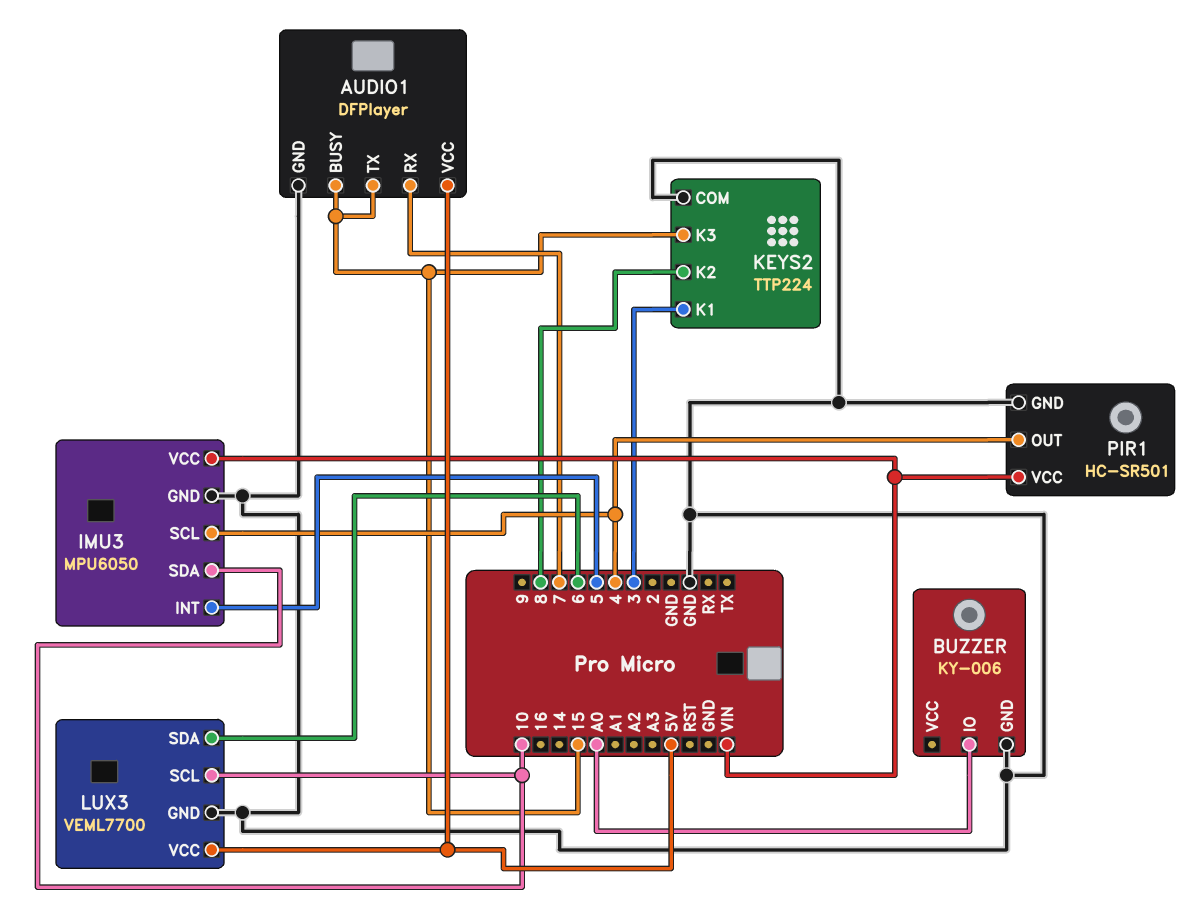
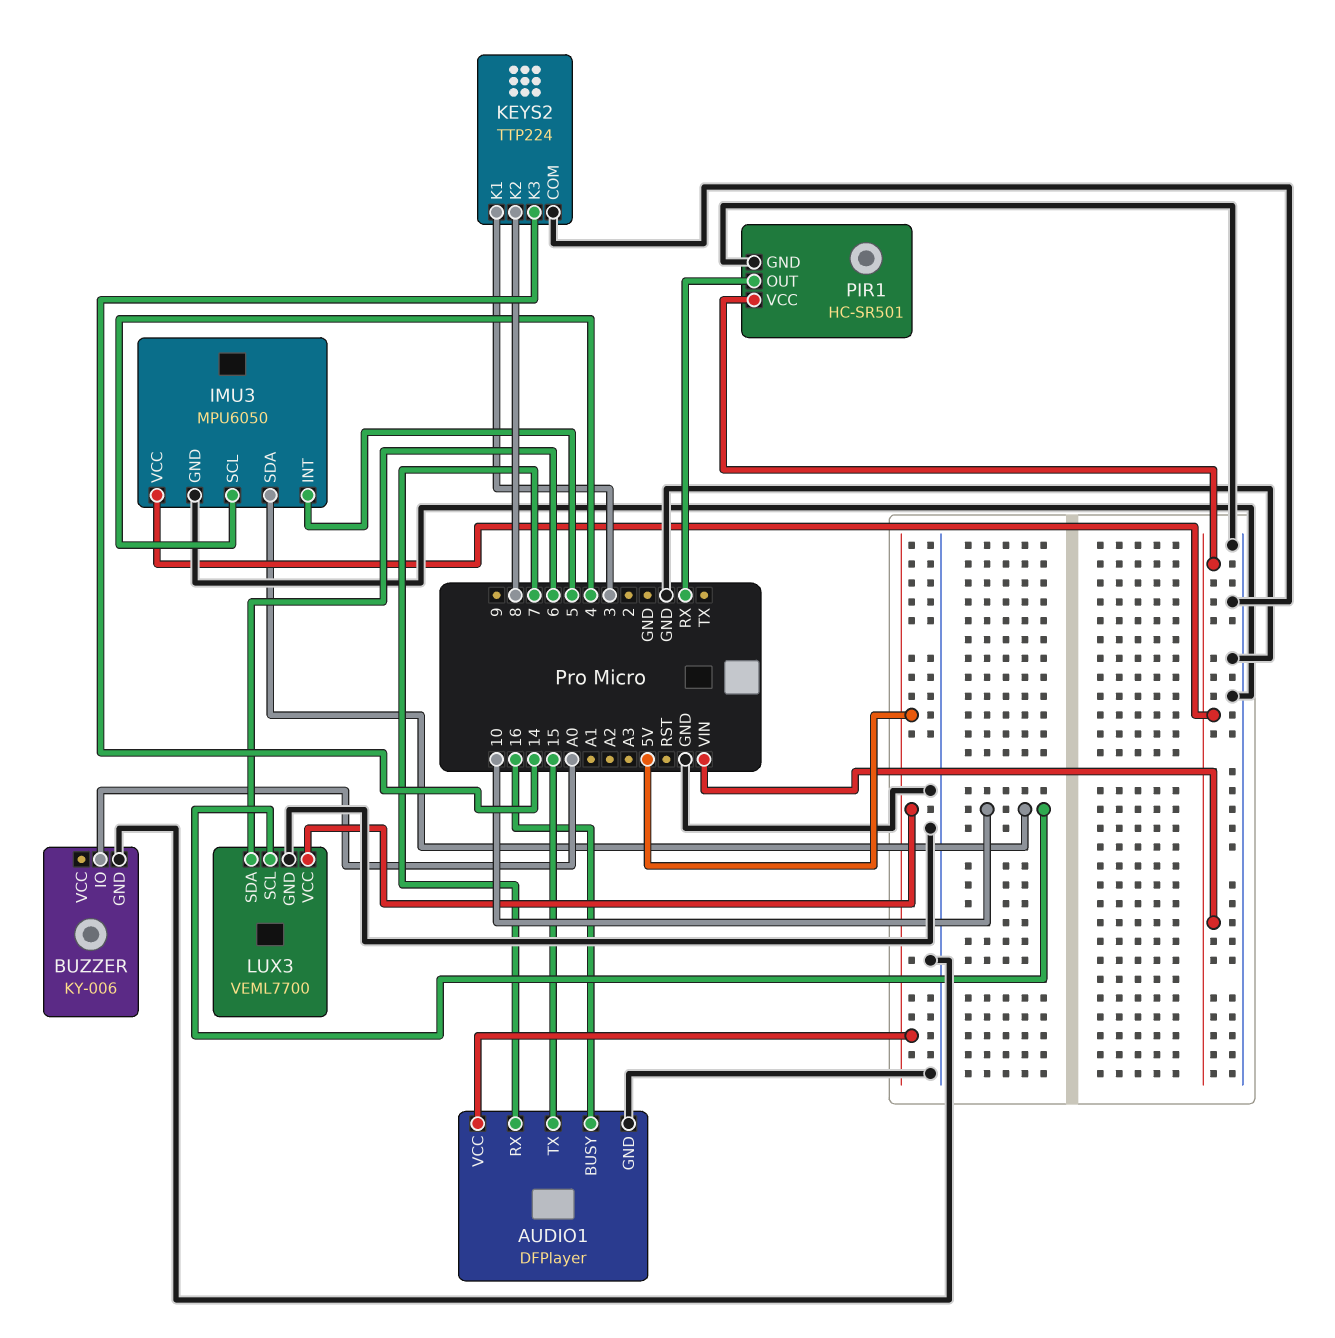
AUDIO1 pin BUSY: 15 -> 16
KEYS2 pin K3: 15 -> 14
PIR1 pin OUT: 4 -> RX

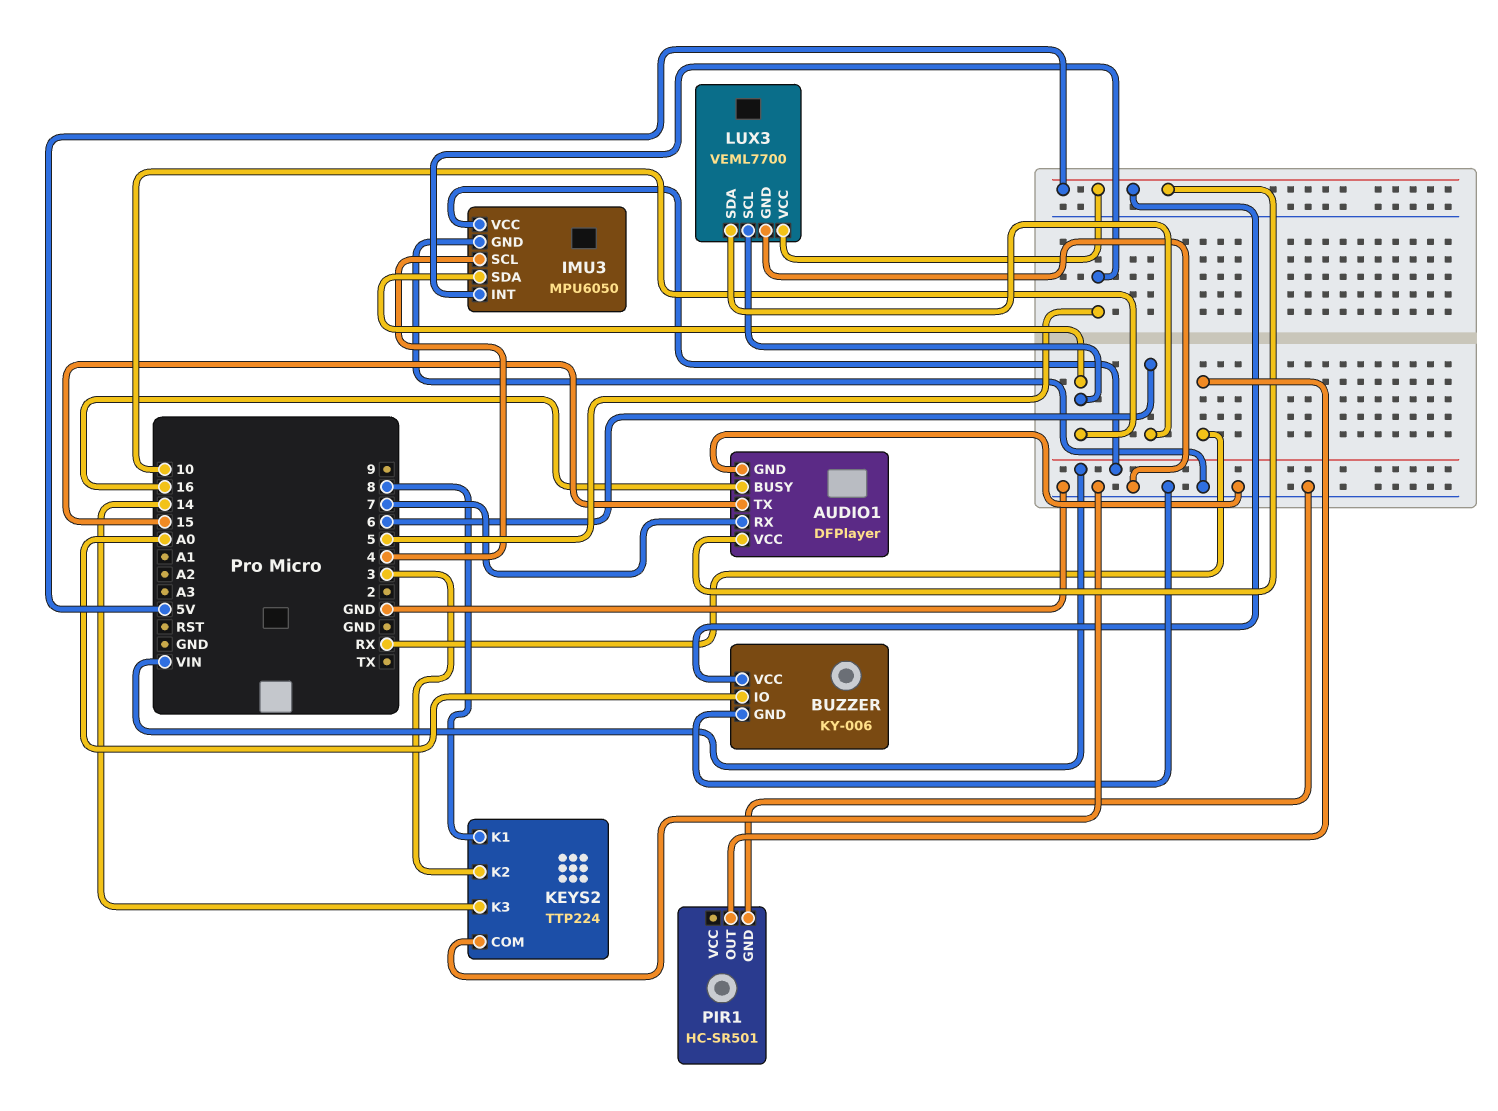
BUZZER pin VCC: none -> 5V
KEYS2 pin K1: 3 -> 8
KEYS2 pin K2: 8 -> 3
PIR1 pin VCC: VIN -> none

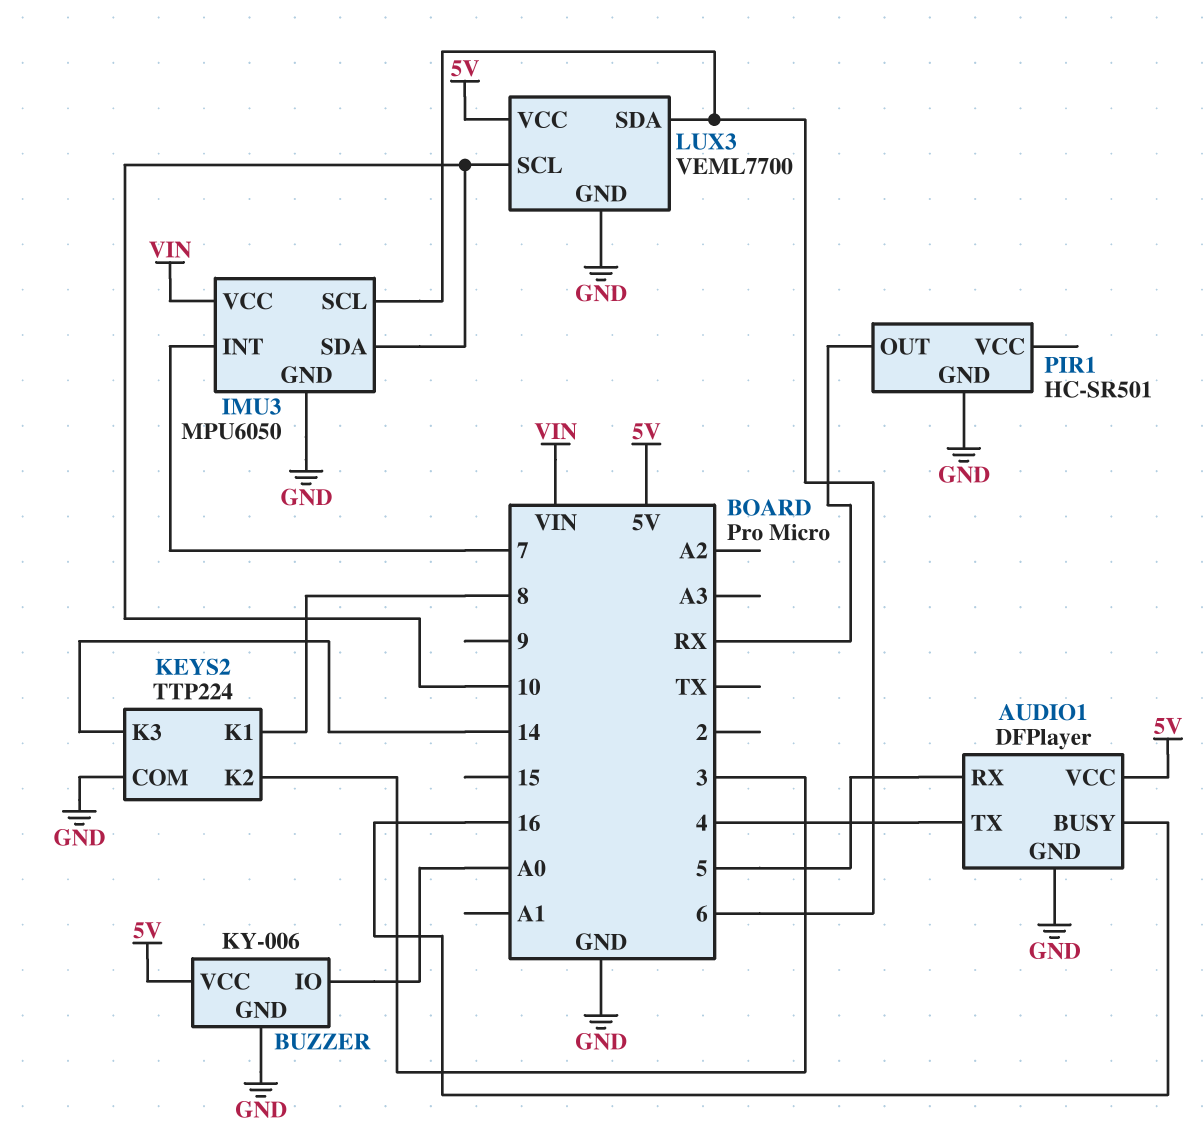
AUDIO1 pin RX: 7 -> 5
AUDIO1 pin TX: 15 -> 4
IMU3 pin INT: 5 -> 7
IMU3 pin SCL: 4 -> 6

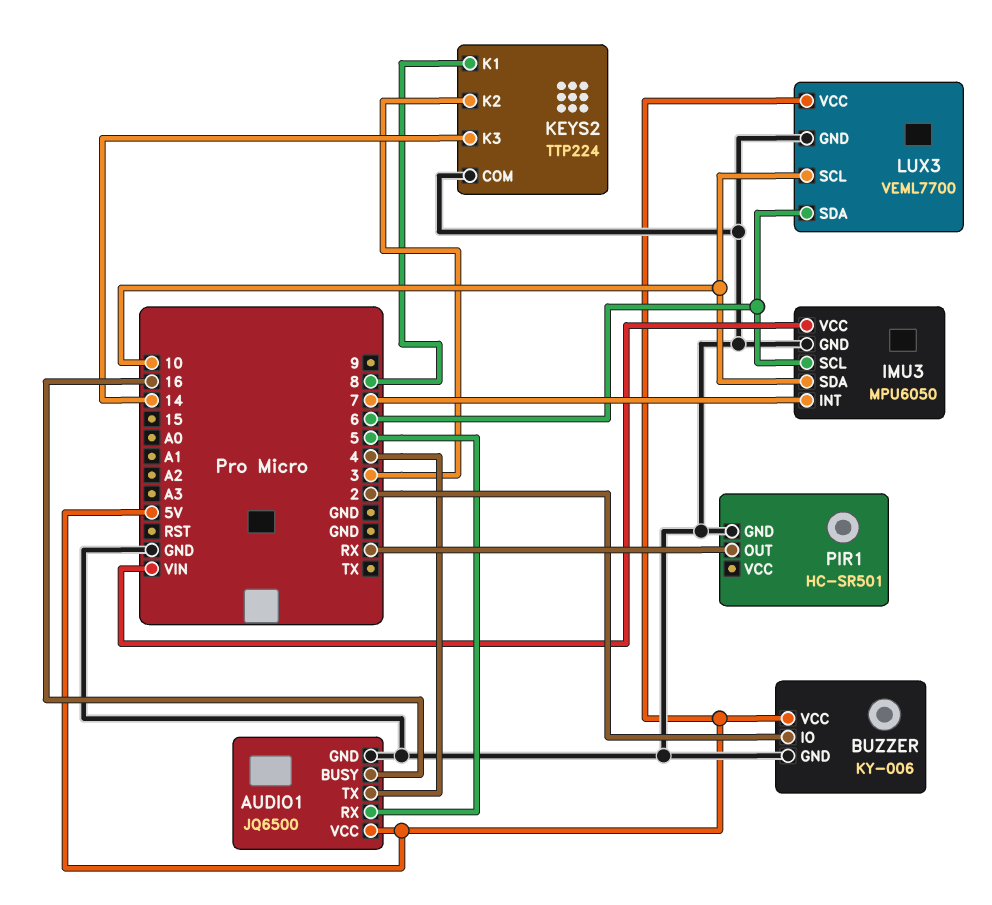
AUDIO1: DFPlayer -> JQ6500
BUZZER pin IO: A0 -> 2

